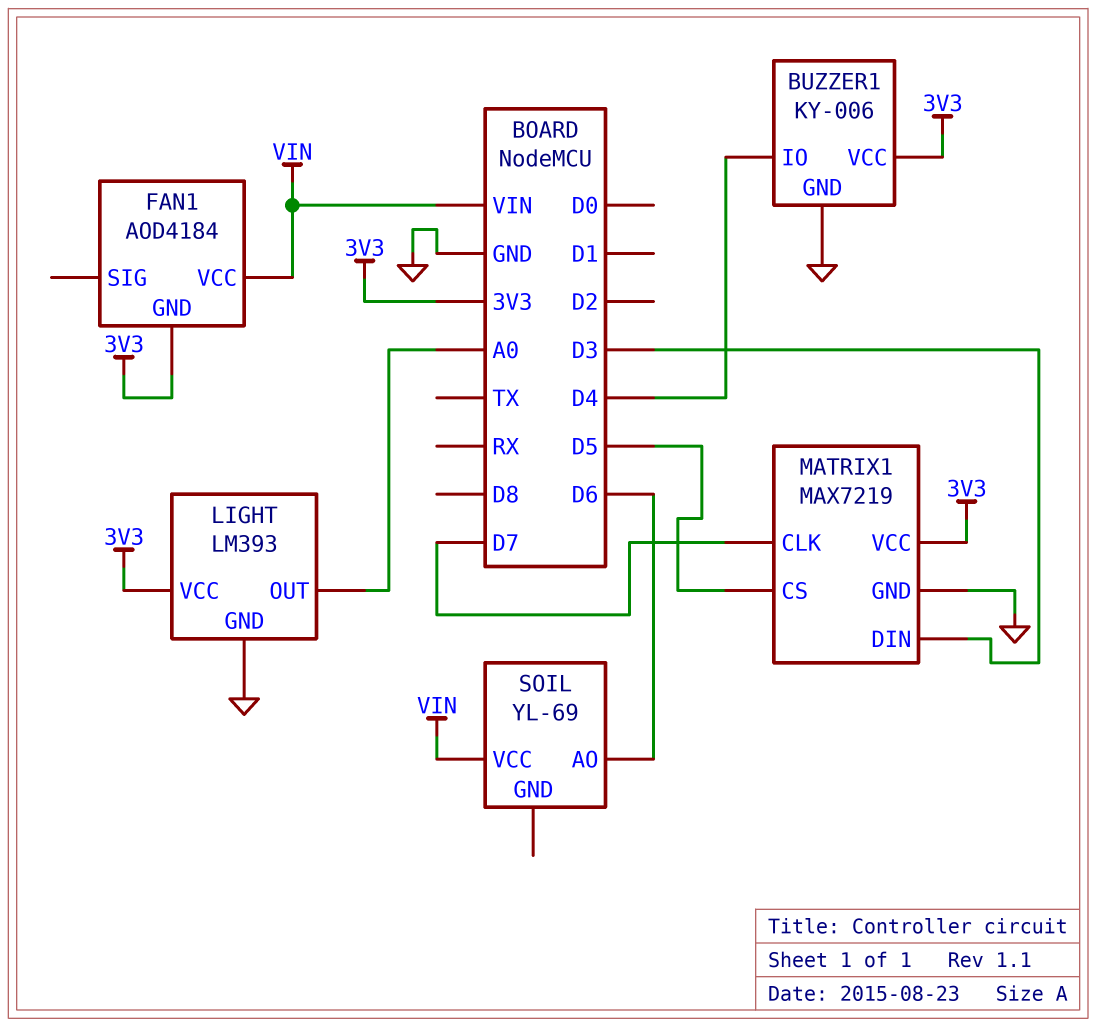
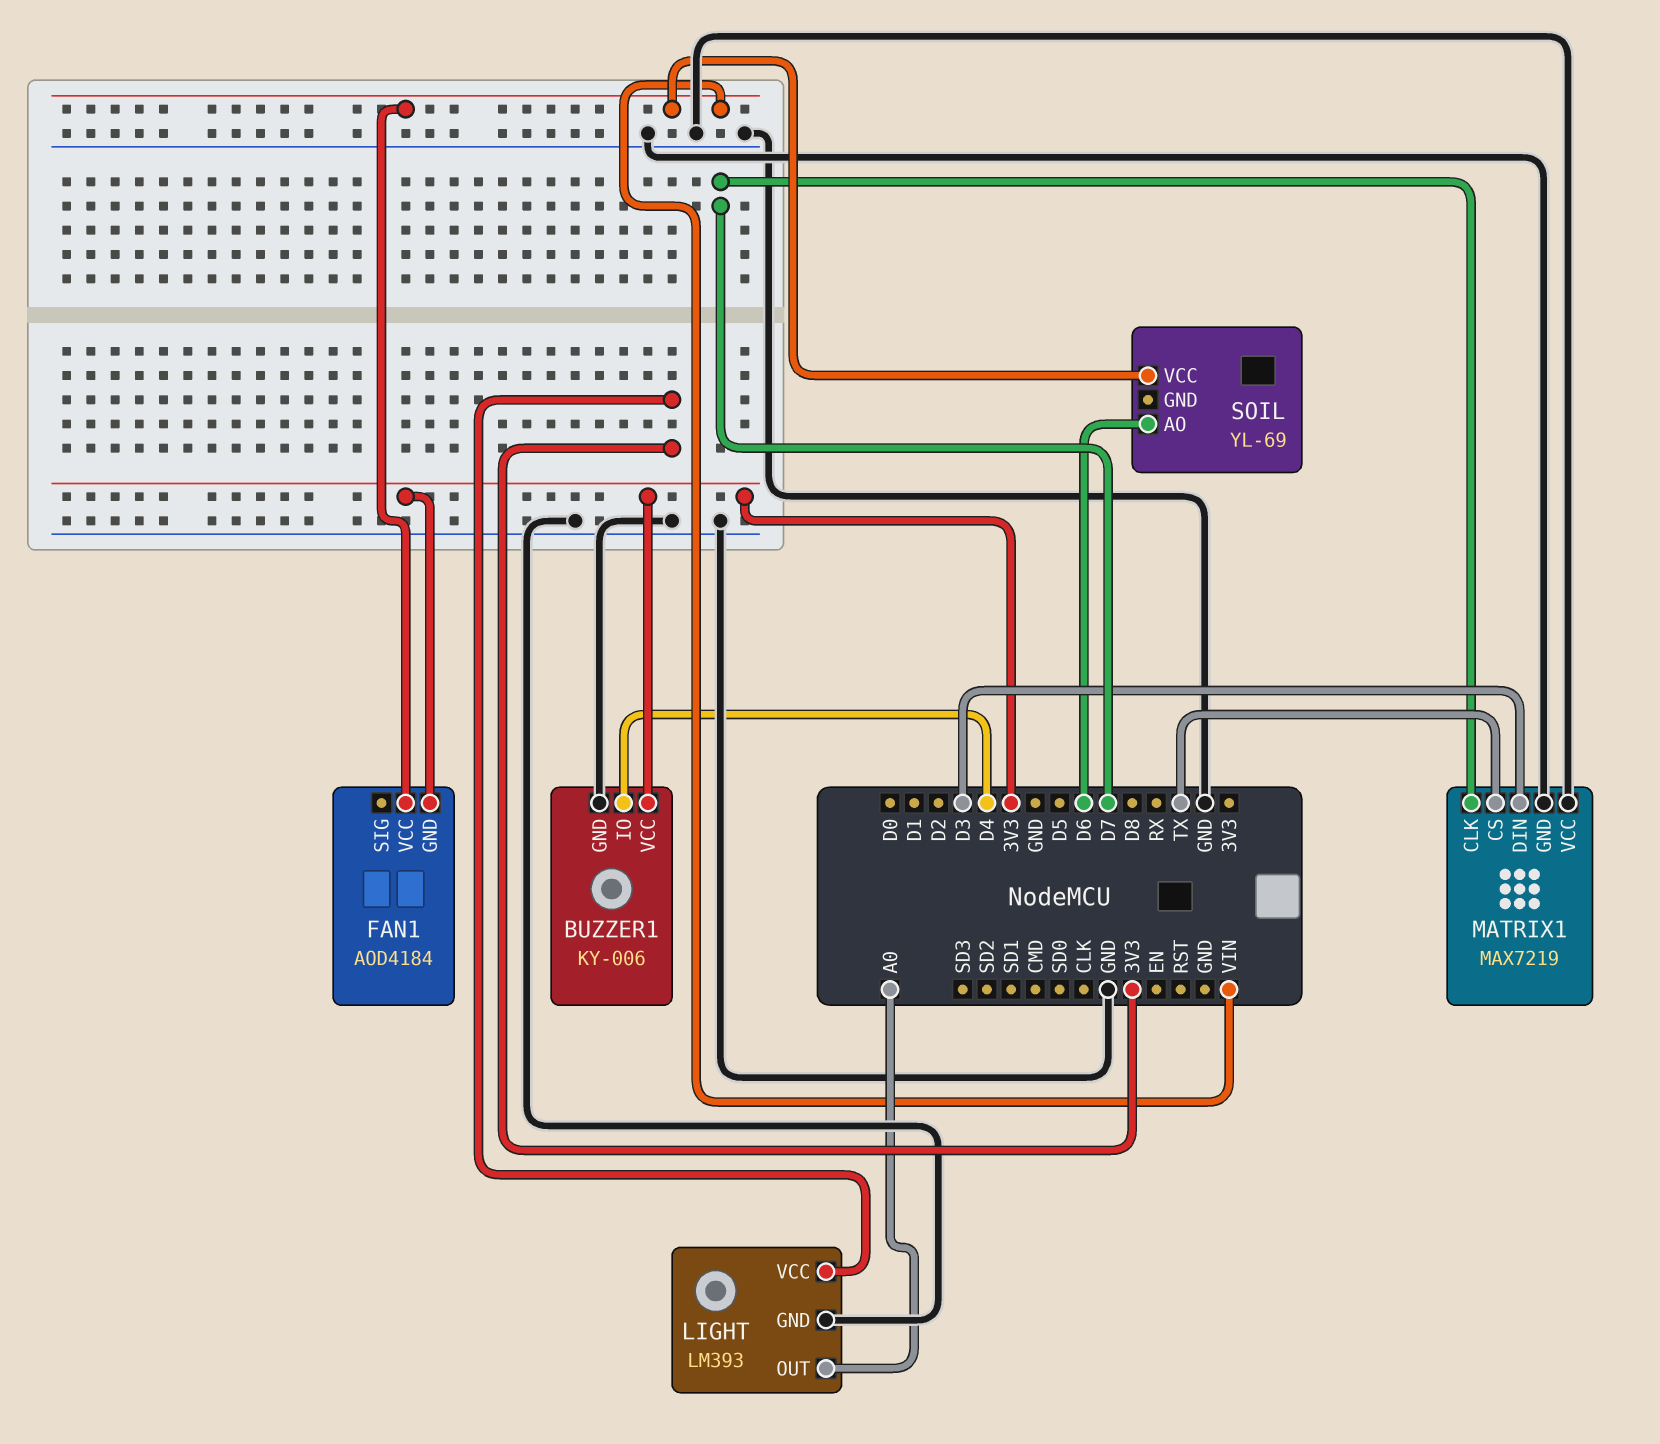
MATRIX1 pin CS: D5 -> TX
MATRIX1 pin VCC: 3V3 -> GND

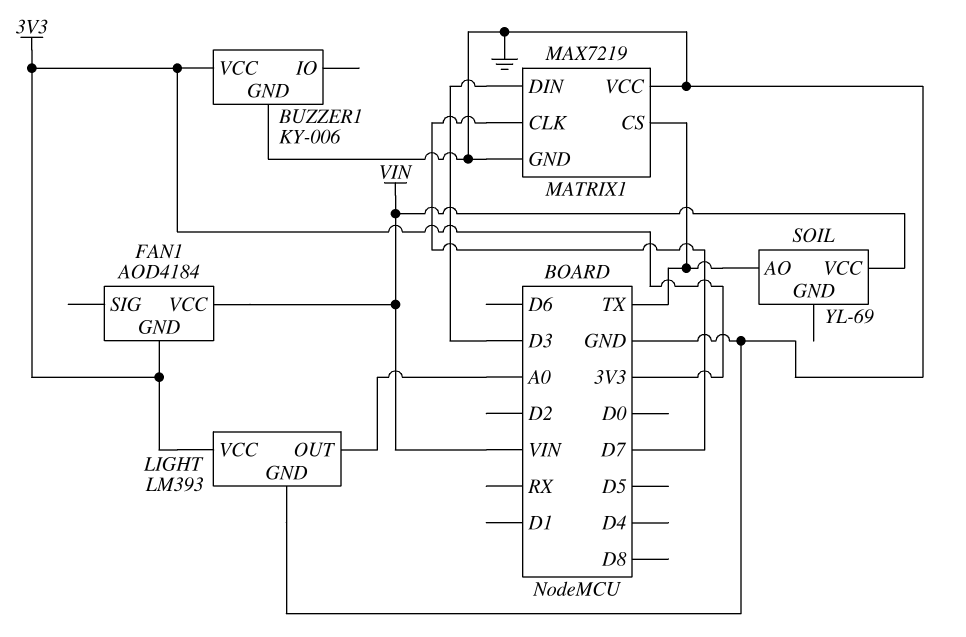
BUZZER1 pin IO: D4 -> none
SOIL pin AO: D6 -> TX

